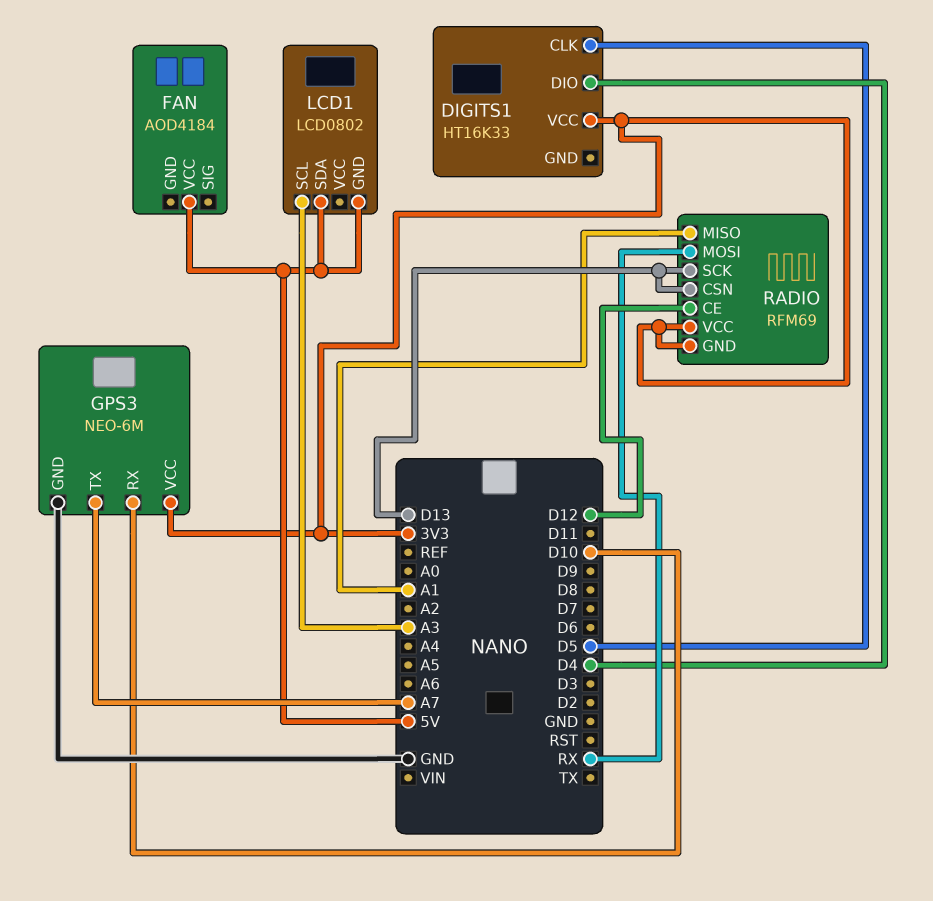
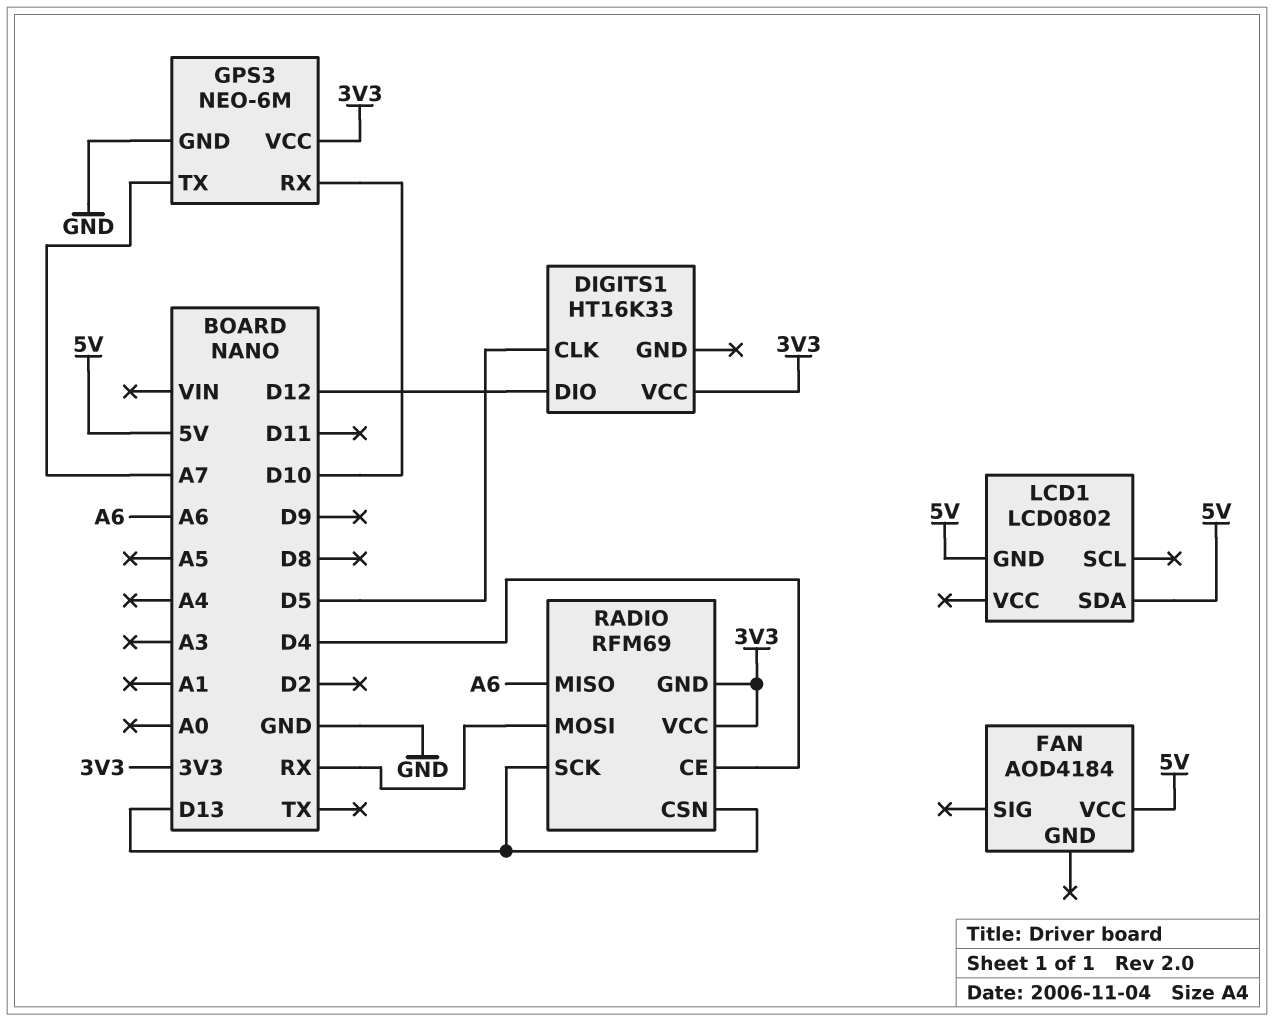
DIGITS1 pin DIO: D4 -> D12
LCD1 pin SCL: A3 -> none
RADIO pin CE: D12 -> D4
RADIO pin MISO: A1 -> A6

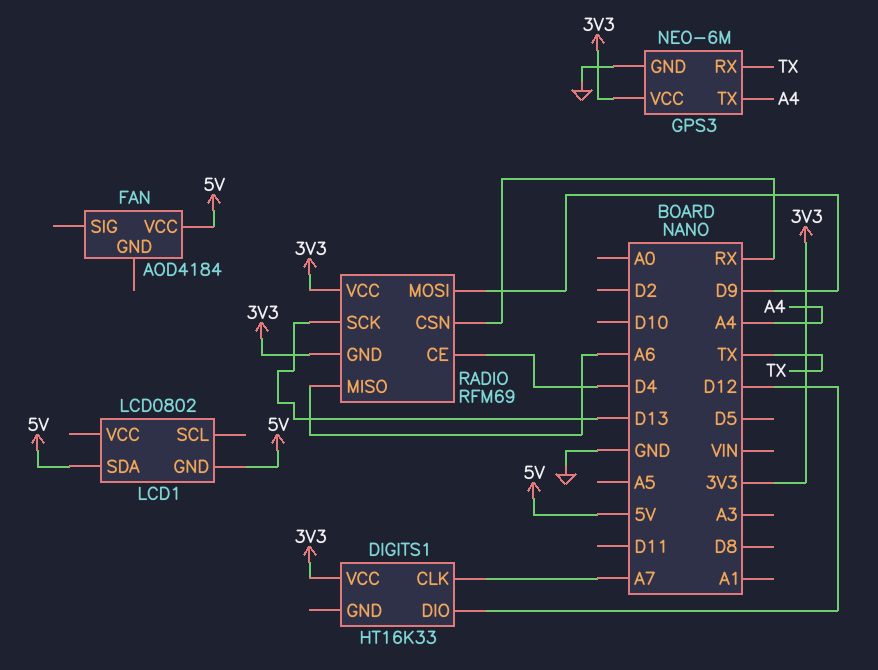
DIGITS1 pin CLK: D5 -> A7
GPS3 pin RX: D10 -> TX
GPS3 pin TX: A7 -> A4
RADIO pin CSN: D13 -> RX
RADIO pin MOSI: RX -> D9

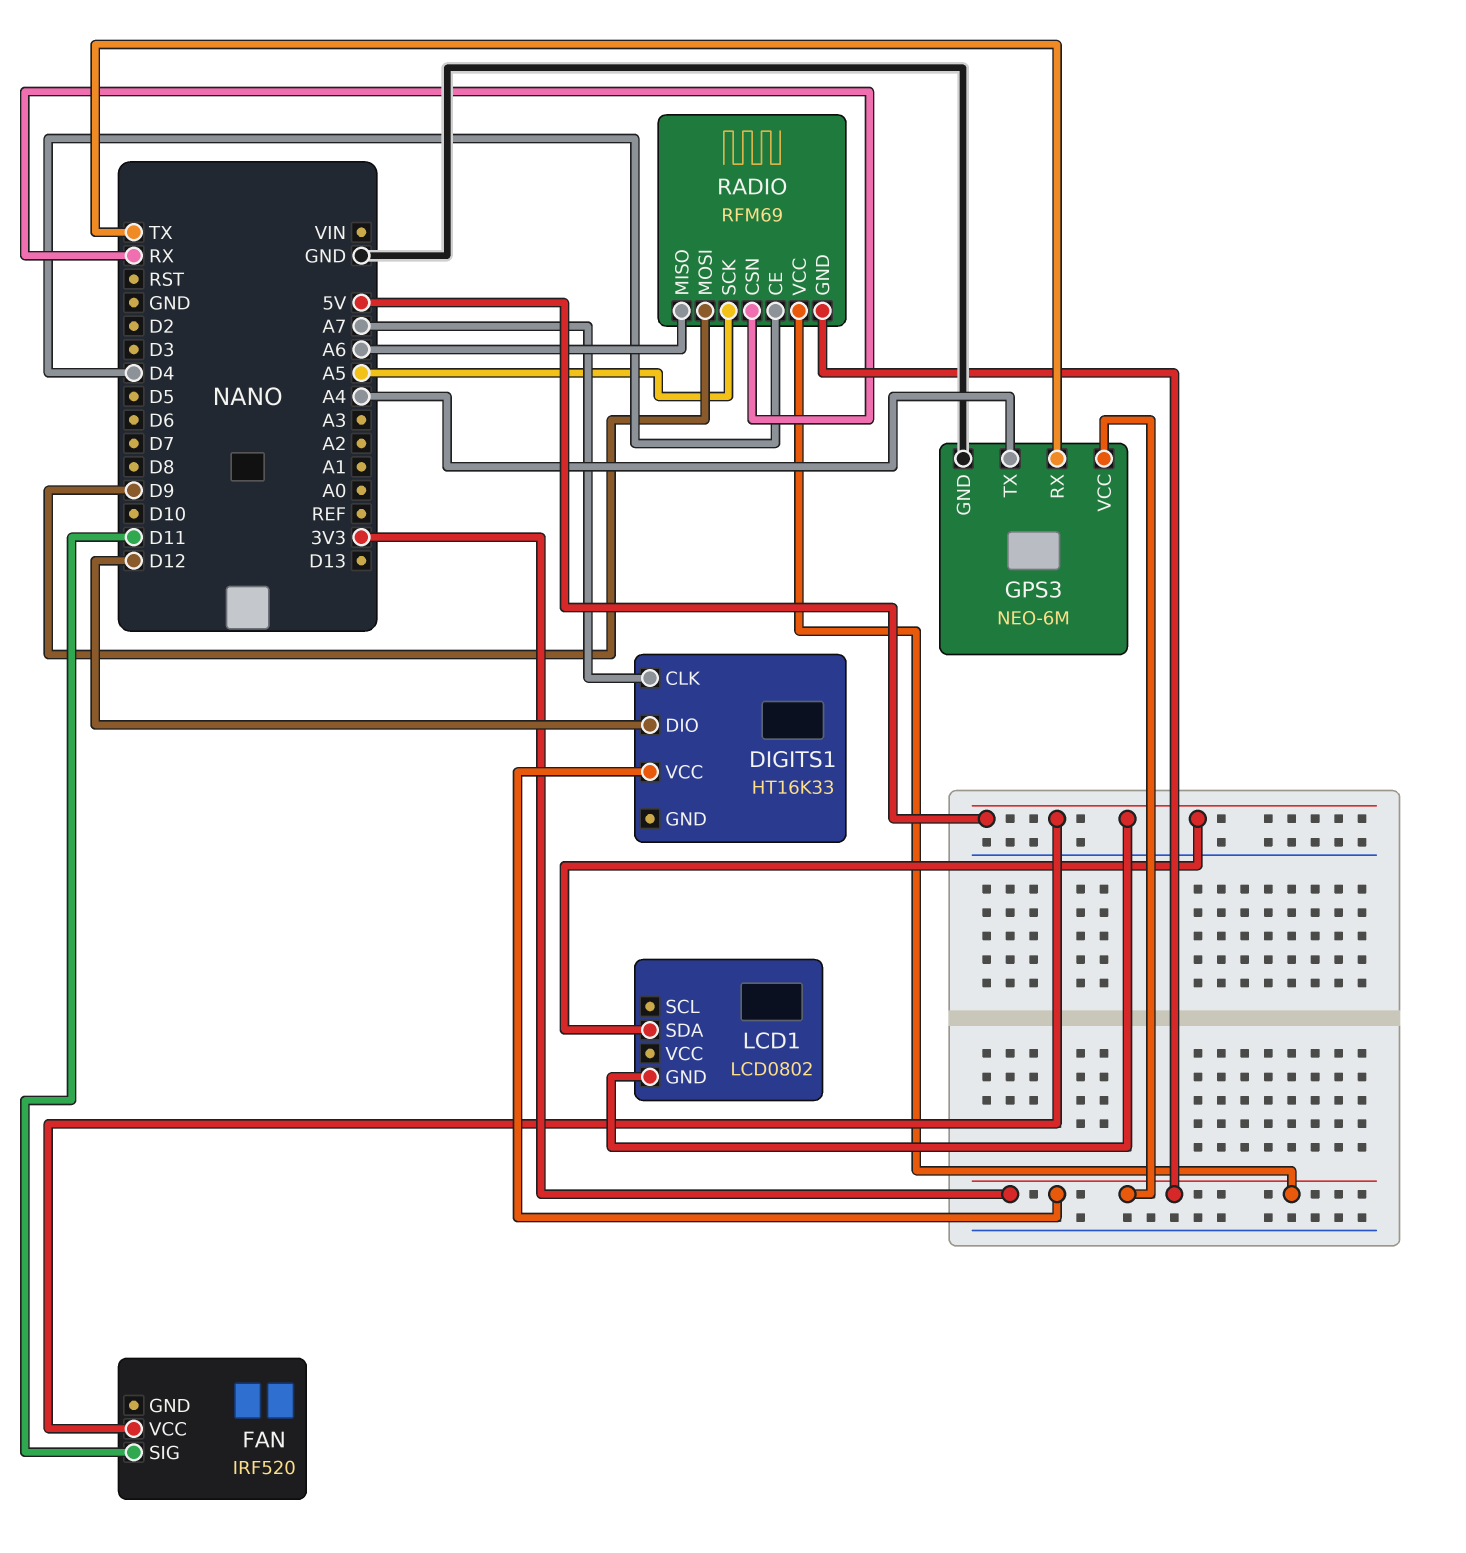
FAN: AOD4184 -> IRF520
FAN pin SIG: none -> D11
RADIO pin SCK: D13 -> A5

